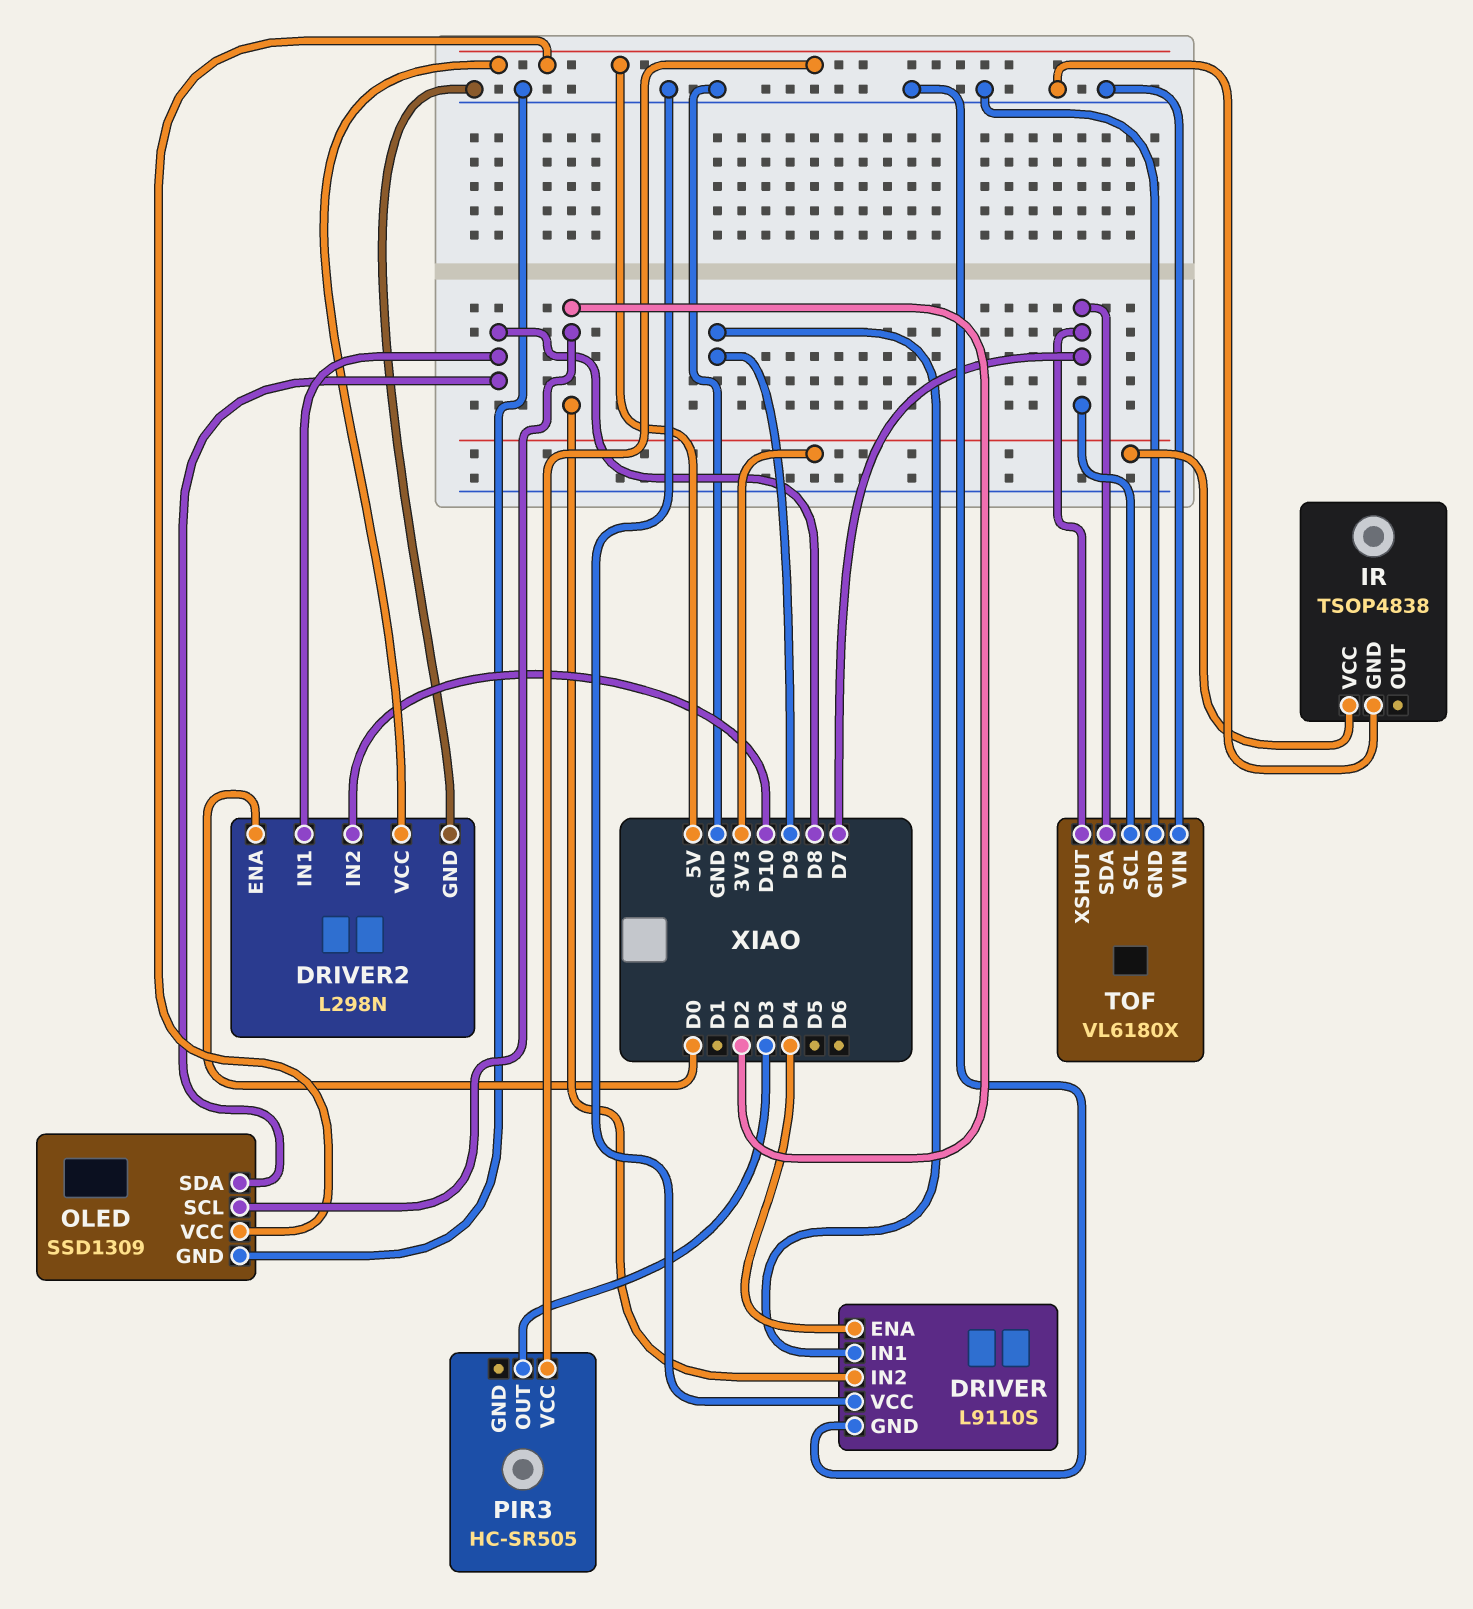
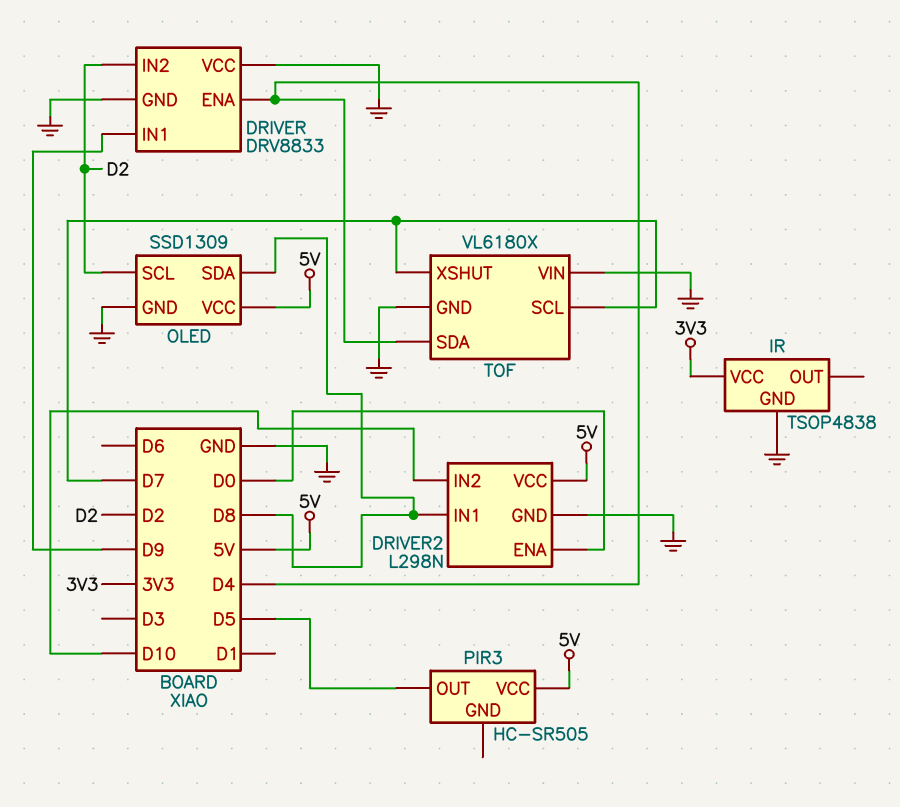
DRIVER: L9110S -> DRV8833
PIR3 pin OUT: D3 -> D5
TOF pin SDA: D7 -> D4

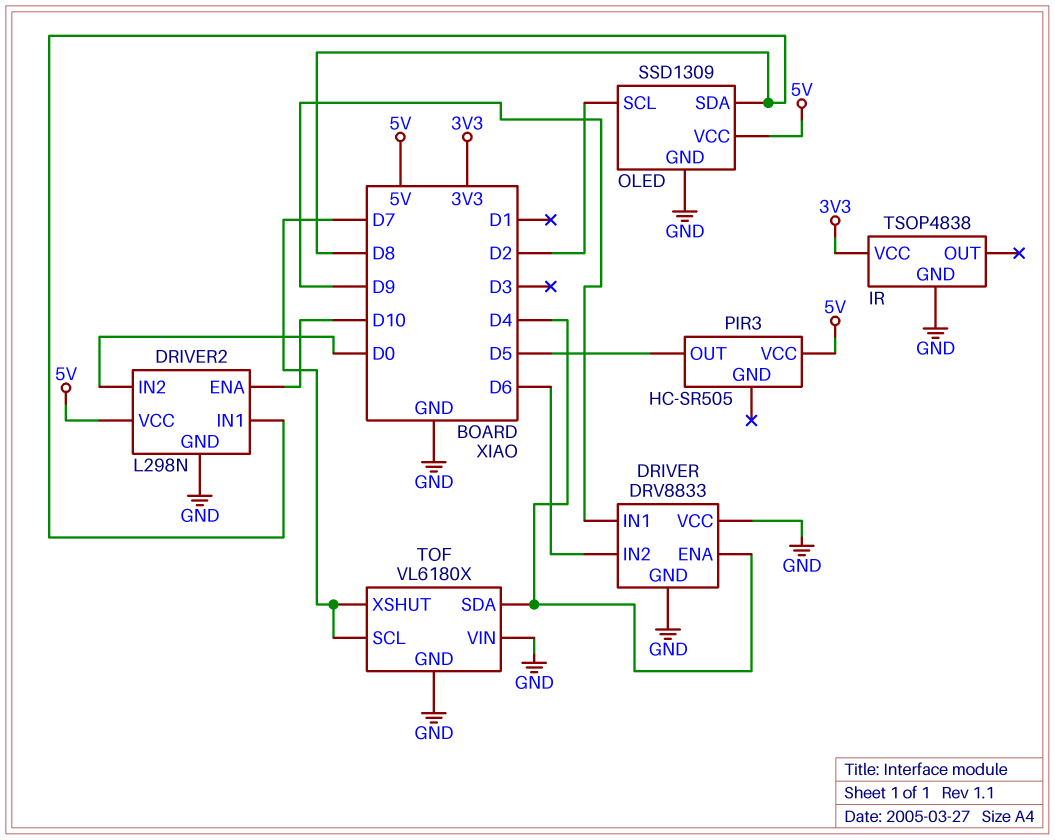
DRIVER pin IN2: D2 -> D6
DRIVER2 pin ENA: D0 -> D10
DRIVER2 pin IN2: D10 -> D0

